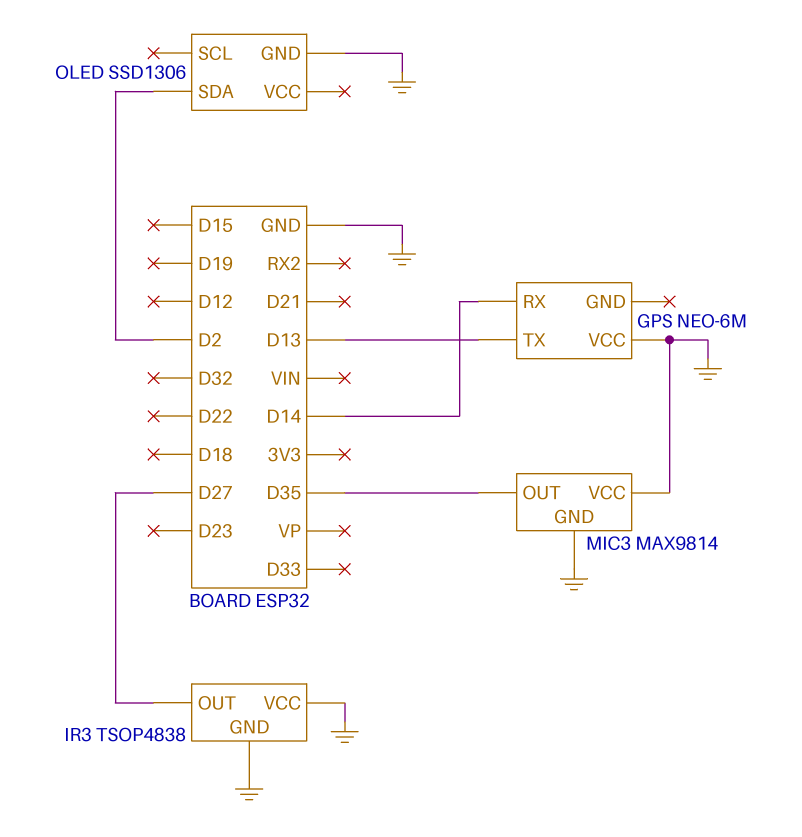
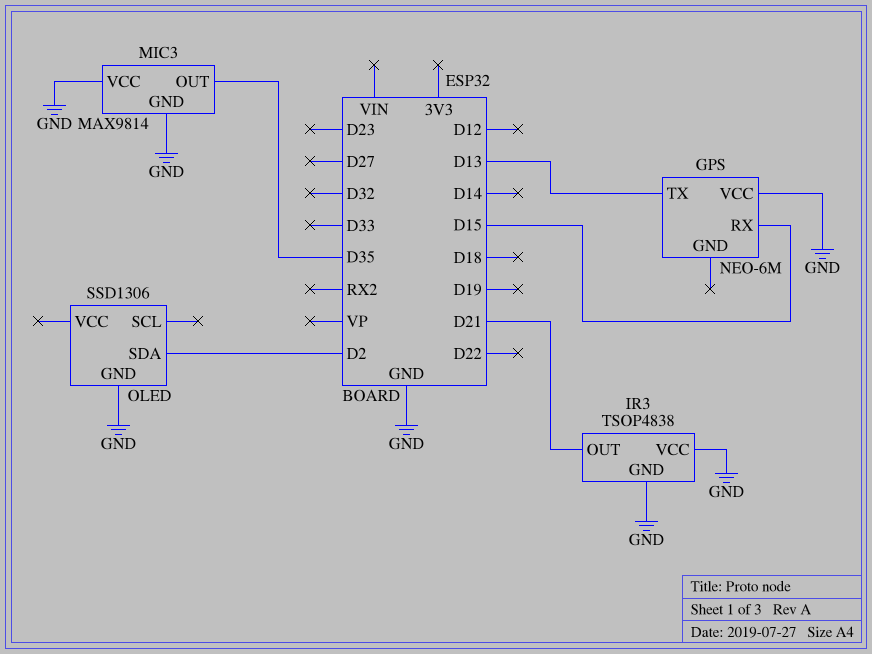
GPS pin RX: D14 -> D15
IR3 pin OUT: D27 -> D21

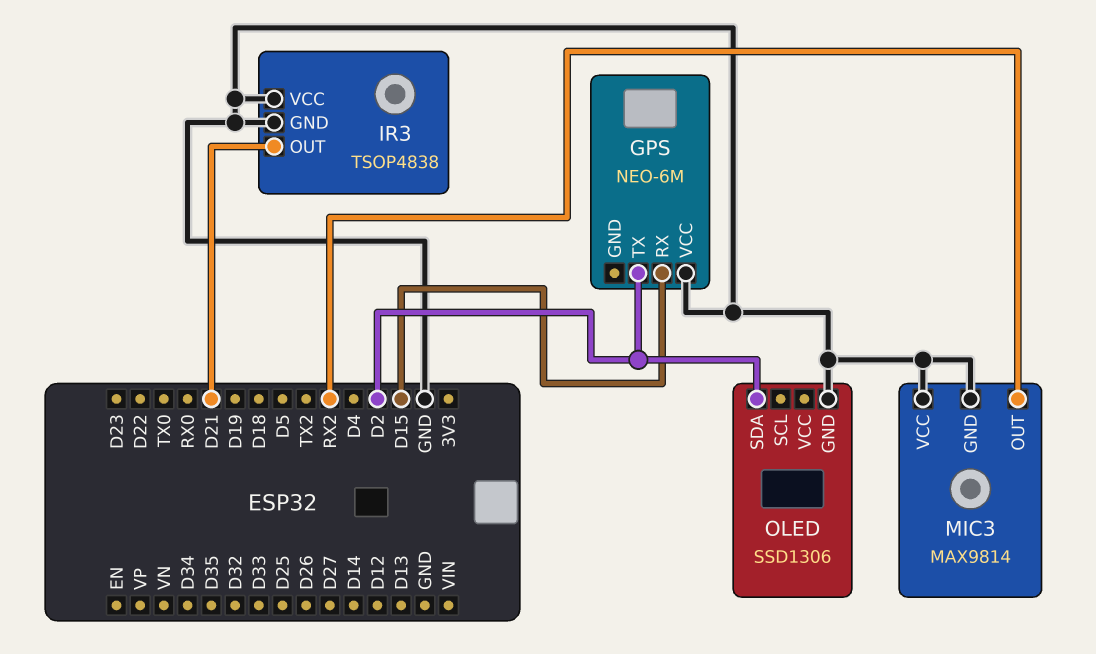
GPS pin TX: D13 -> D2
MIC3 pin OUT: D35 -> RX2

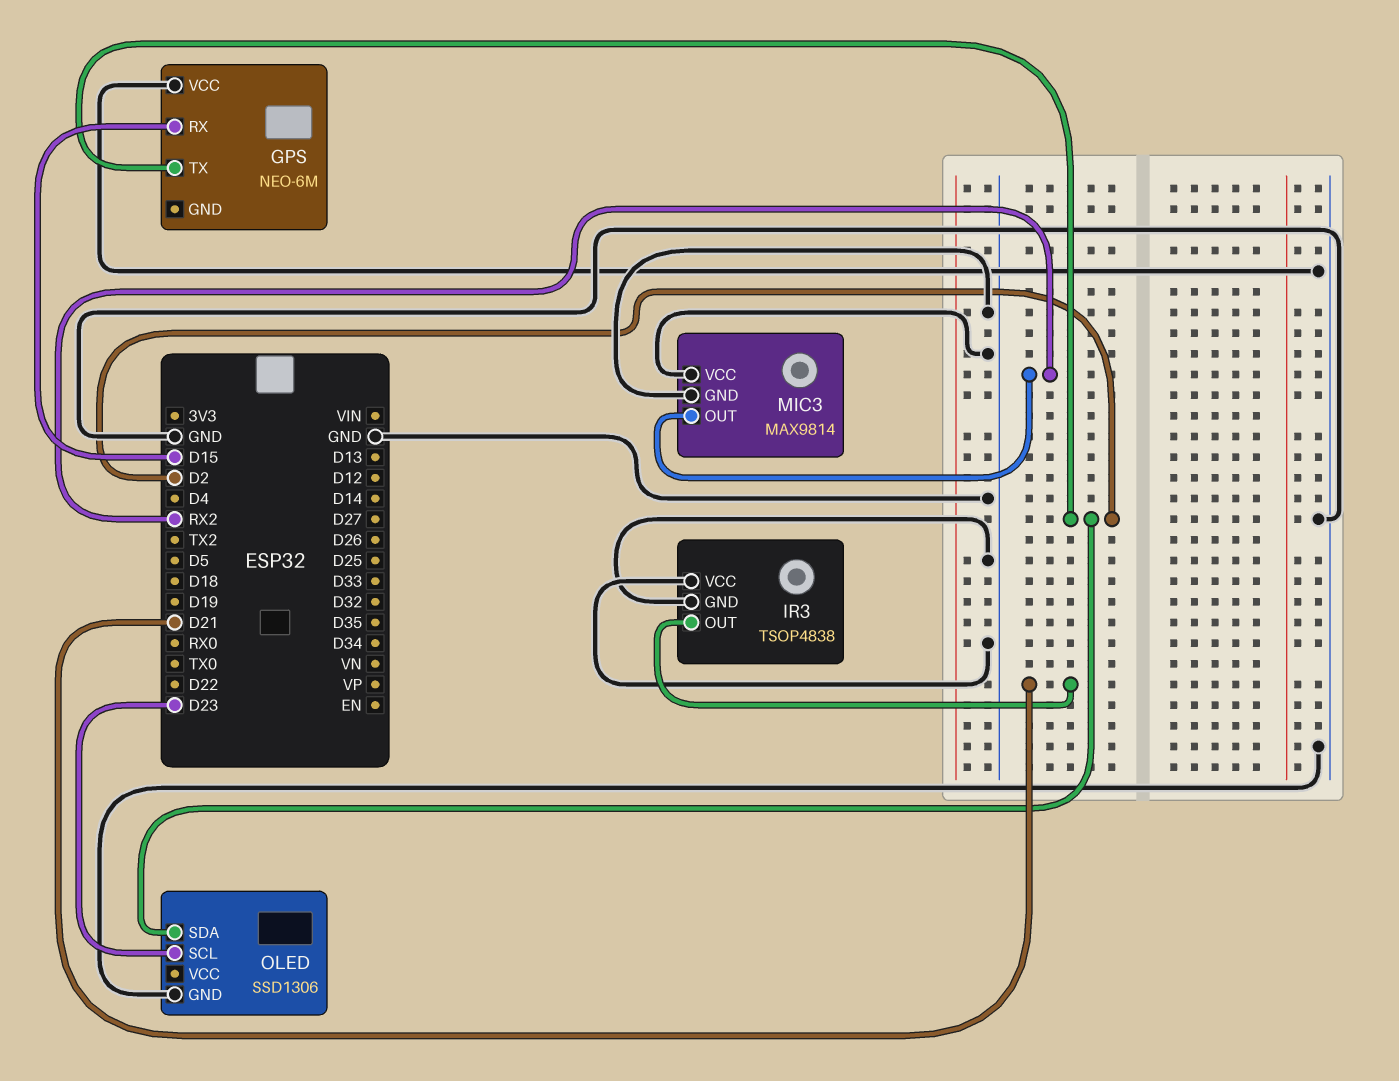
OLED pin SCL: none -> D23

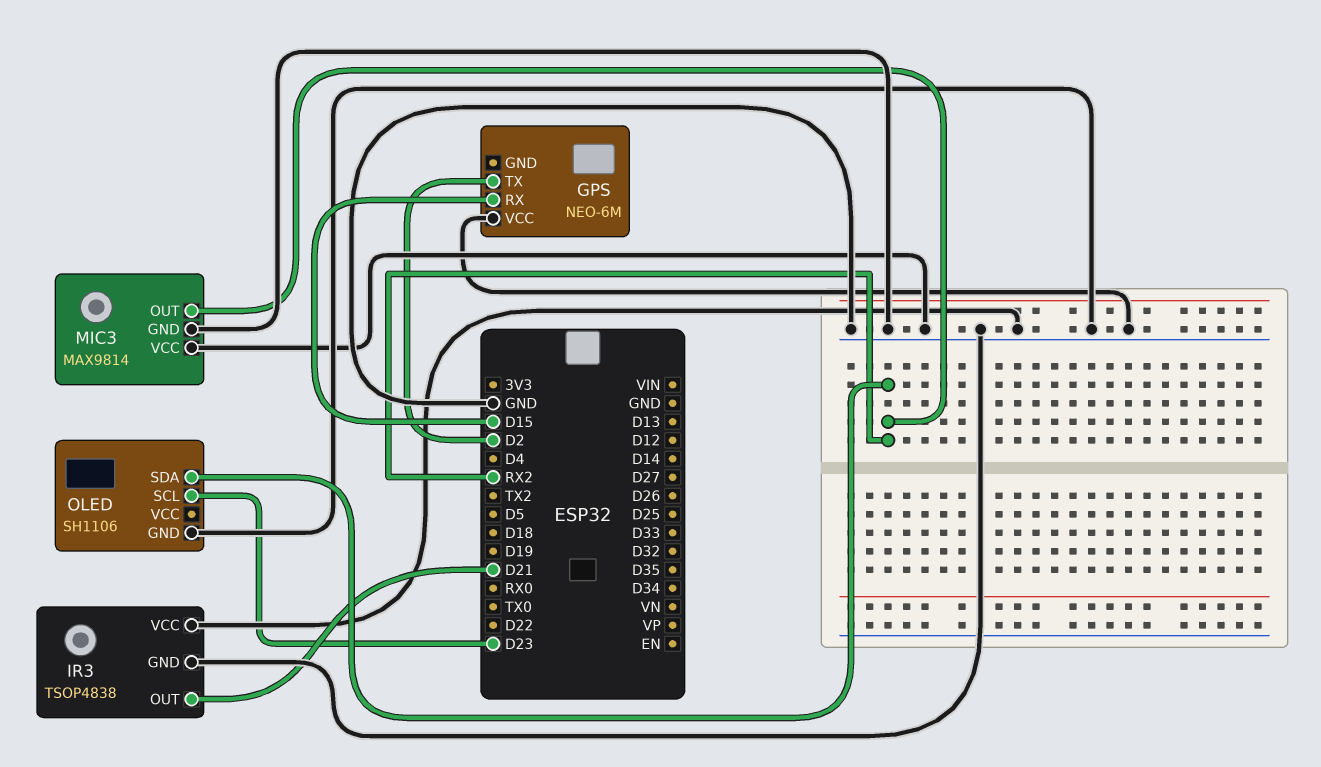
OLED: SSD1306 -> SH1106
OLED pin SDA: D2 -> RX2

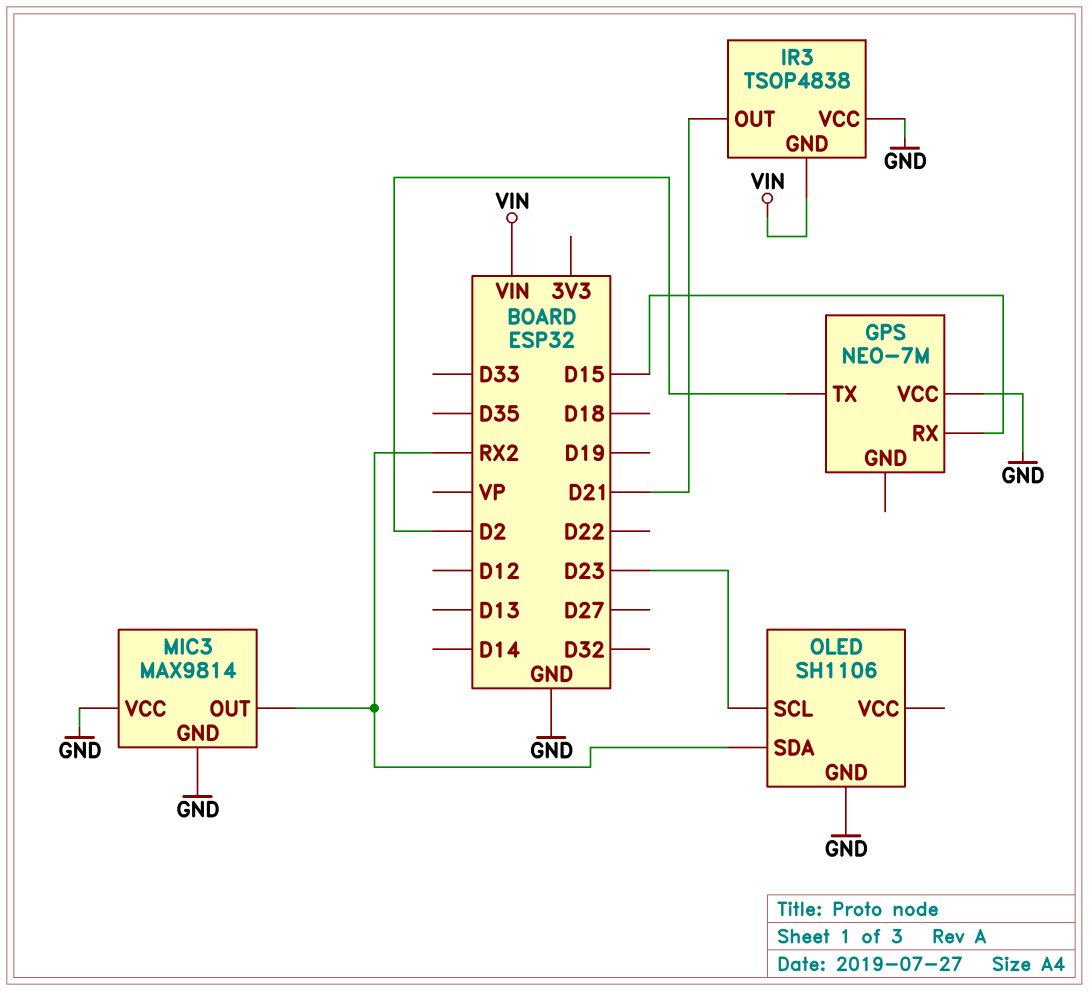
GPS: NEO-6M -> NEO-7M
IR3 pin GND: GND -> VIN

